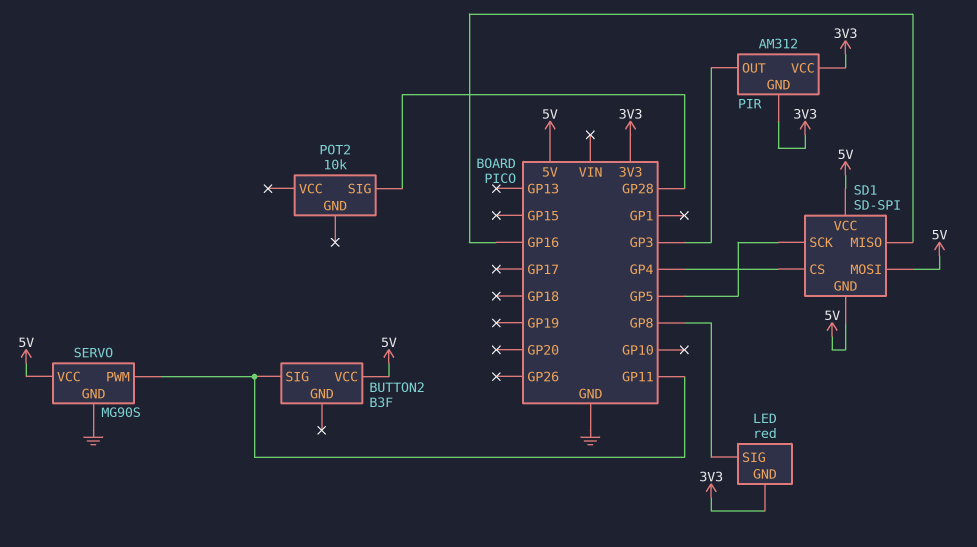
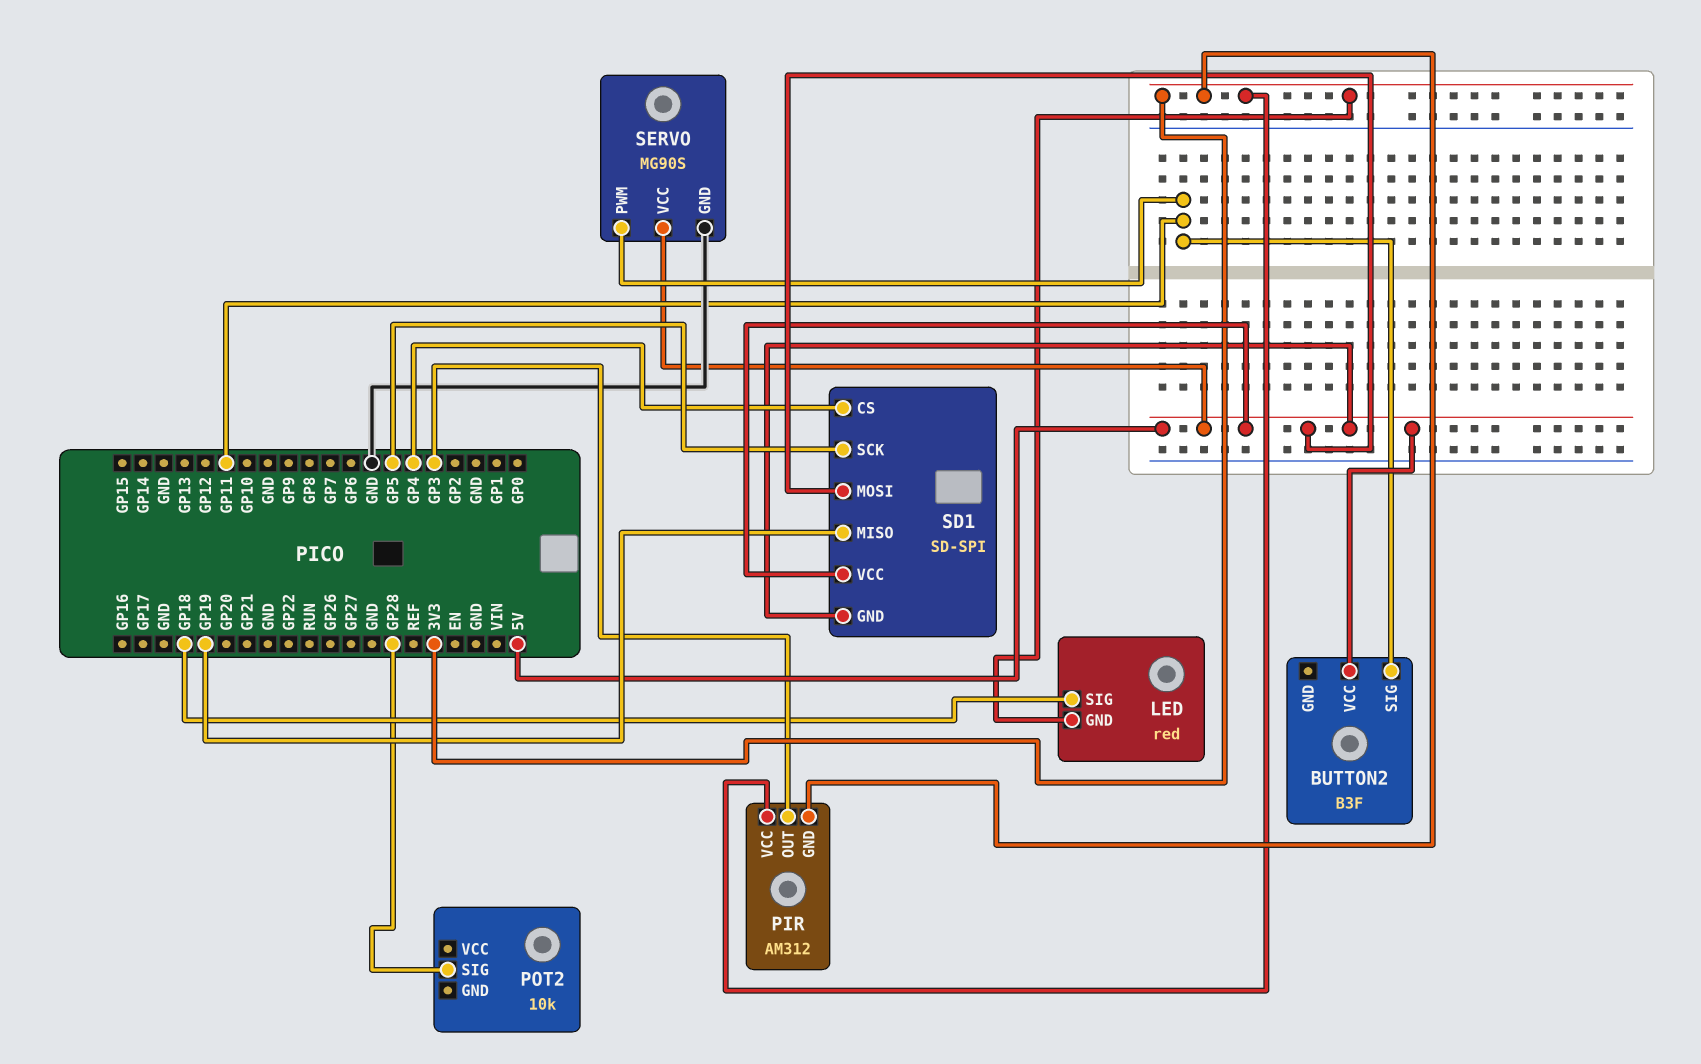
LED pin SIG: GP8 -> GP18
SD1 pin MISO: GP16 -> GP19

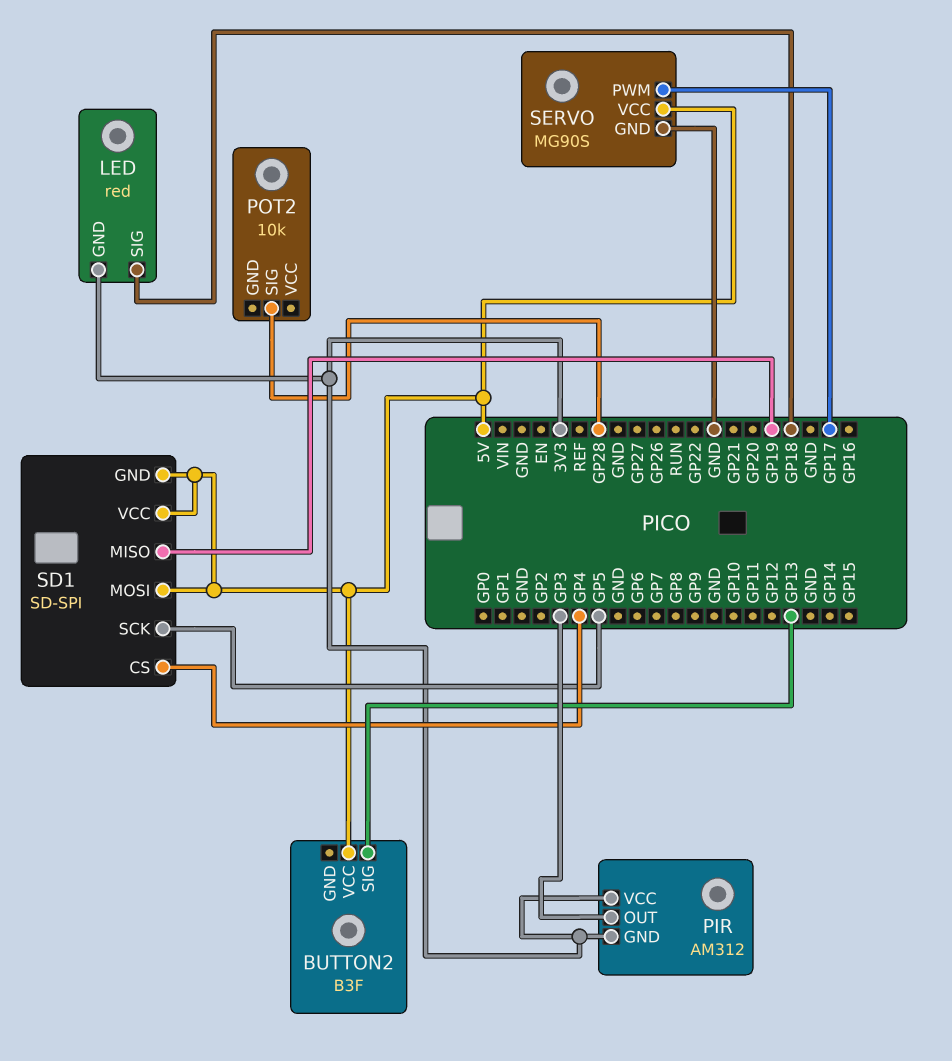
BUTTON2 pin SIG: GP11 -> GP13
SERVO pin PWM: GP11 -> GP17

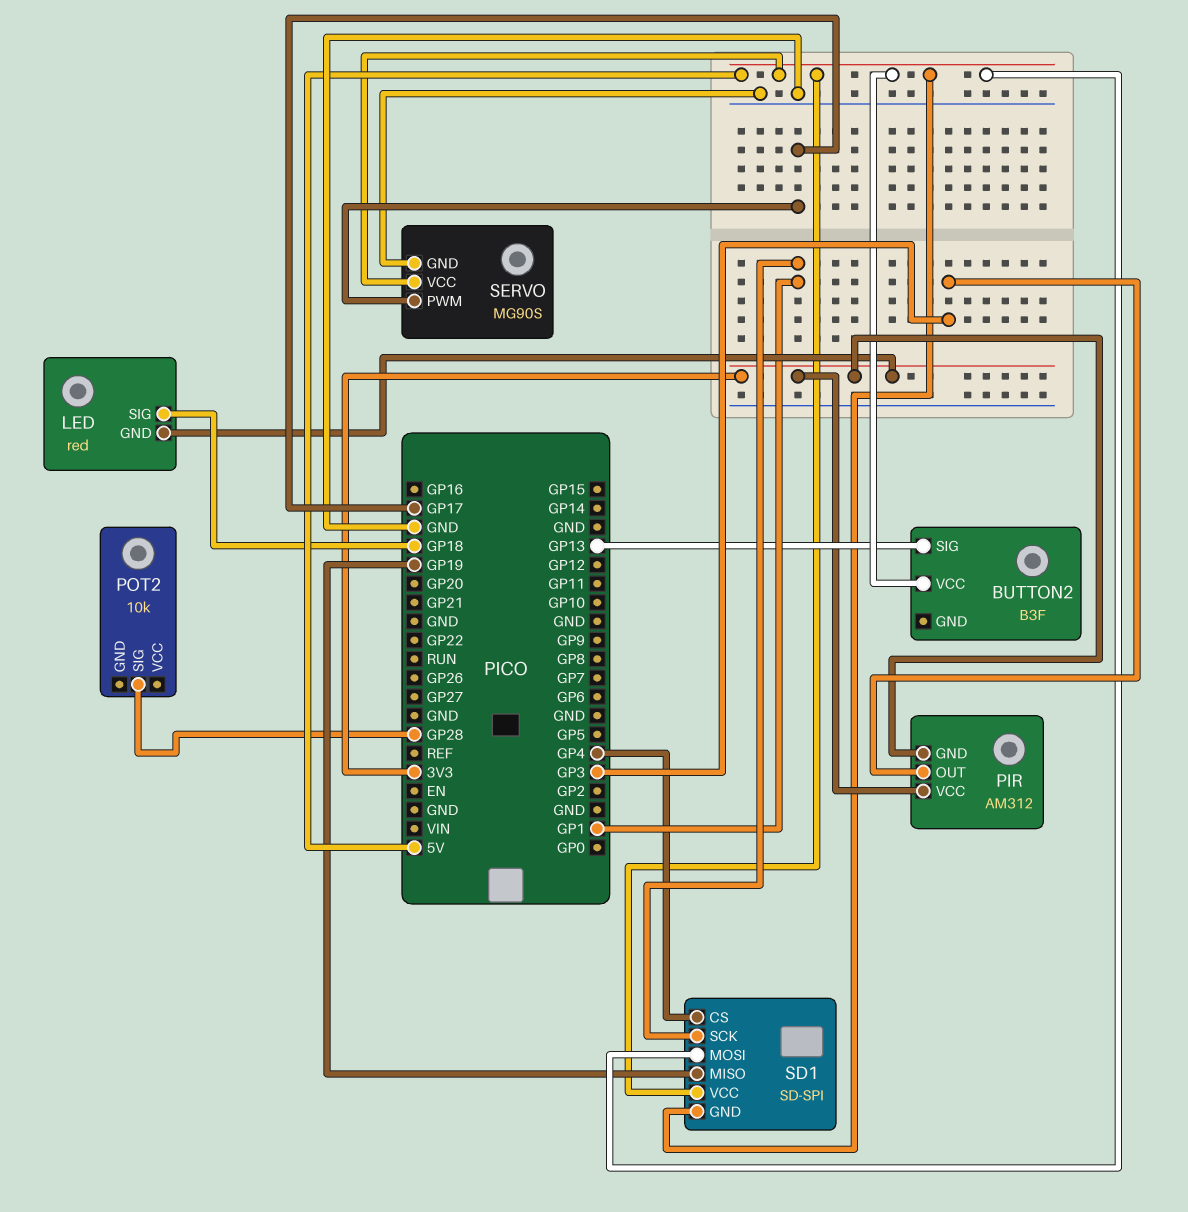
SD1 pin SCK: GP5 -> GP1

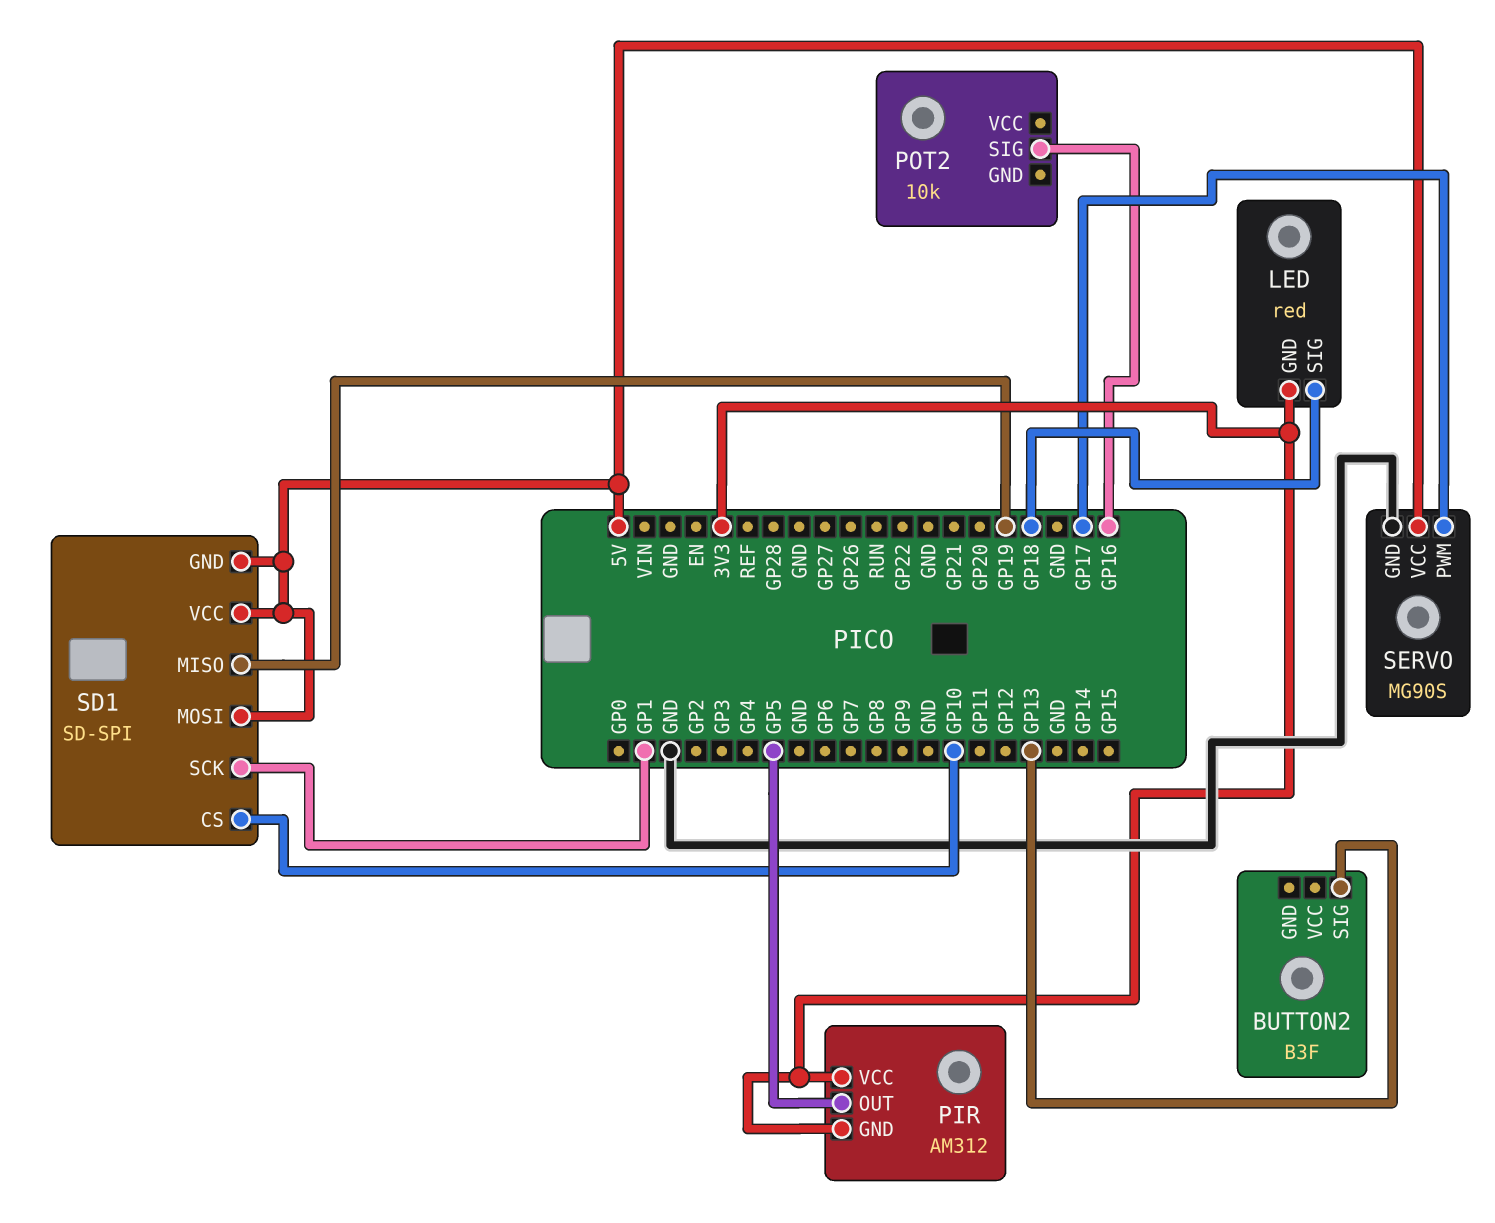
BUTTON2 pin VCC: 5V -> none
PIR pin OUT: GP3 -> GP5
POT2 pin SIG: GP28 -> GP16
SD1 pin CS: GP4 -> GP10

